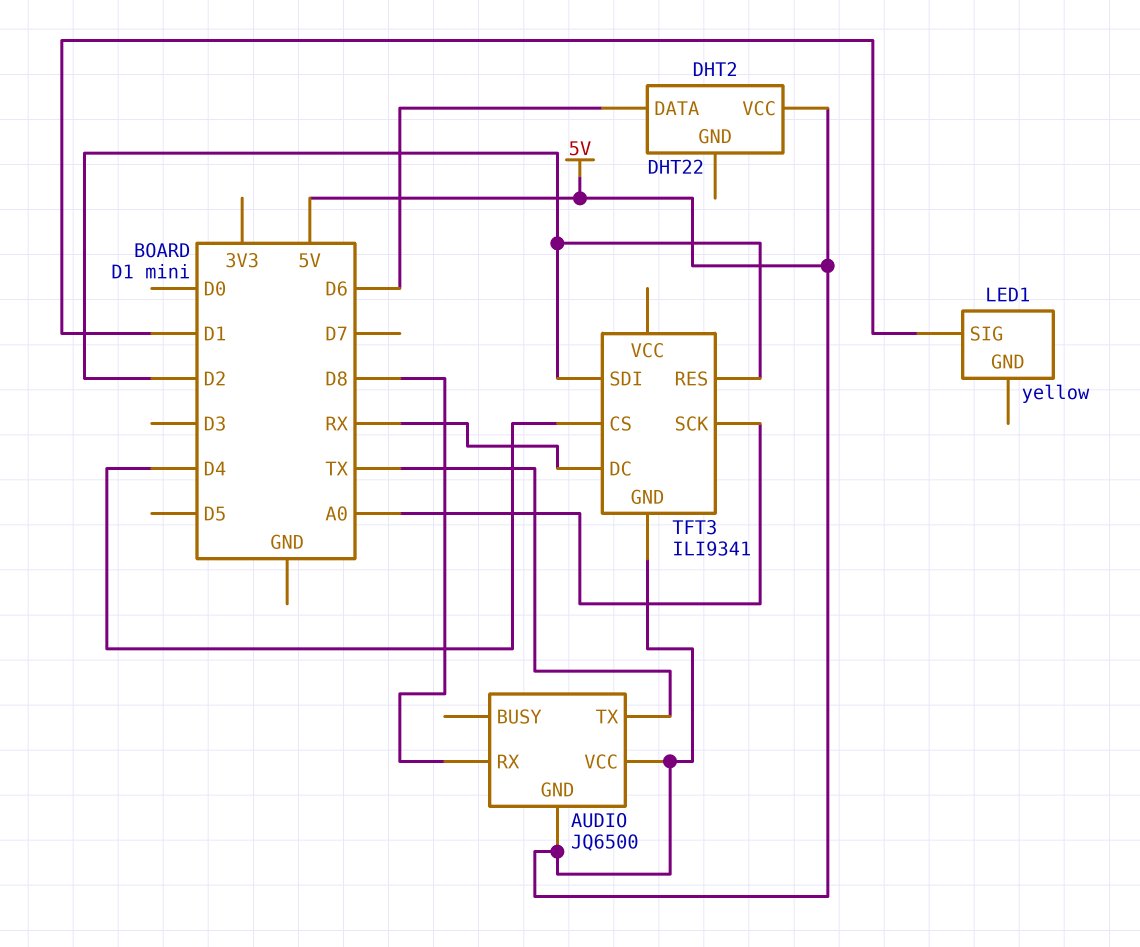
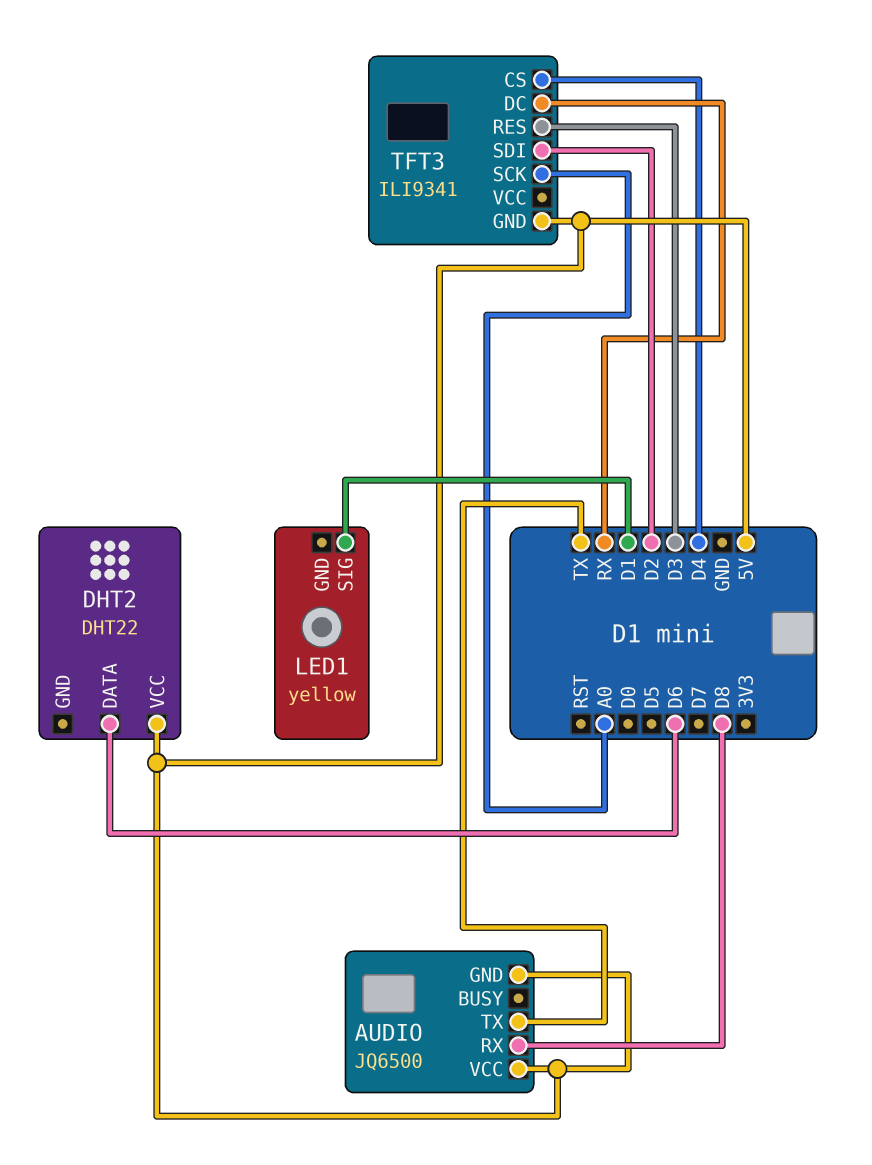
TFT3 pin RES: D2 -> D3

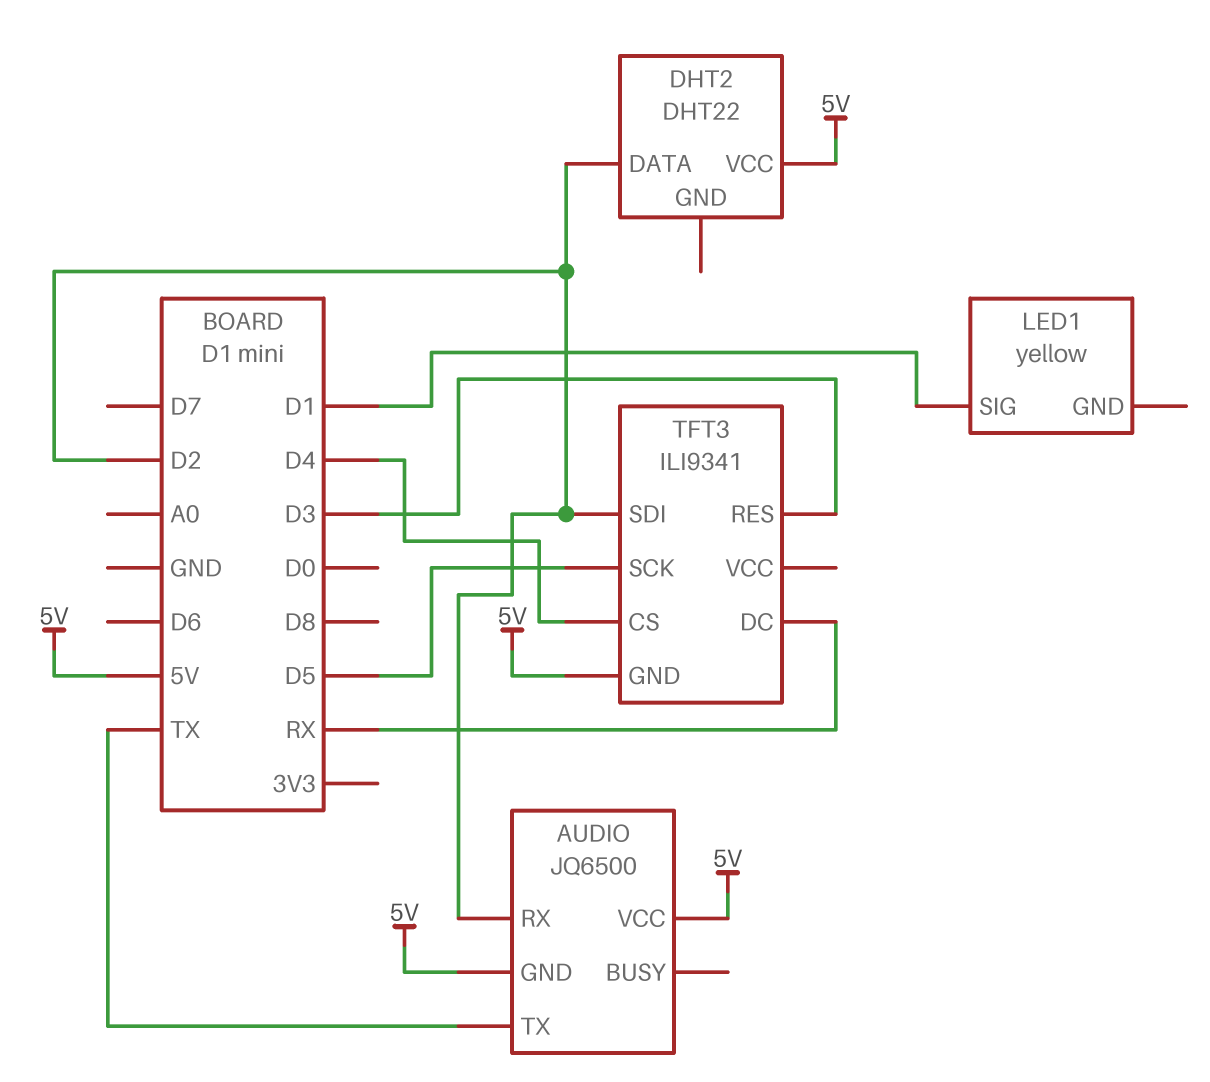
AUDIO pin RX: D8 -> D2
DHT2 pin DATA: D6 -> D2
TFT3 pin SCK: A0 -> D5

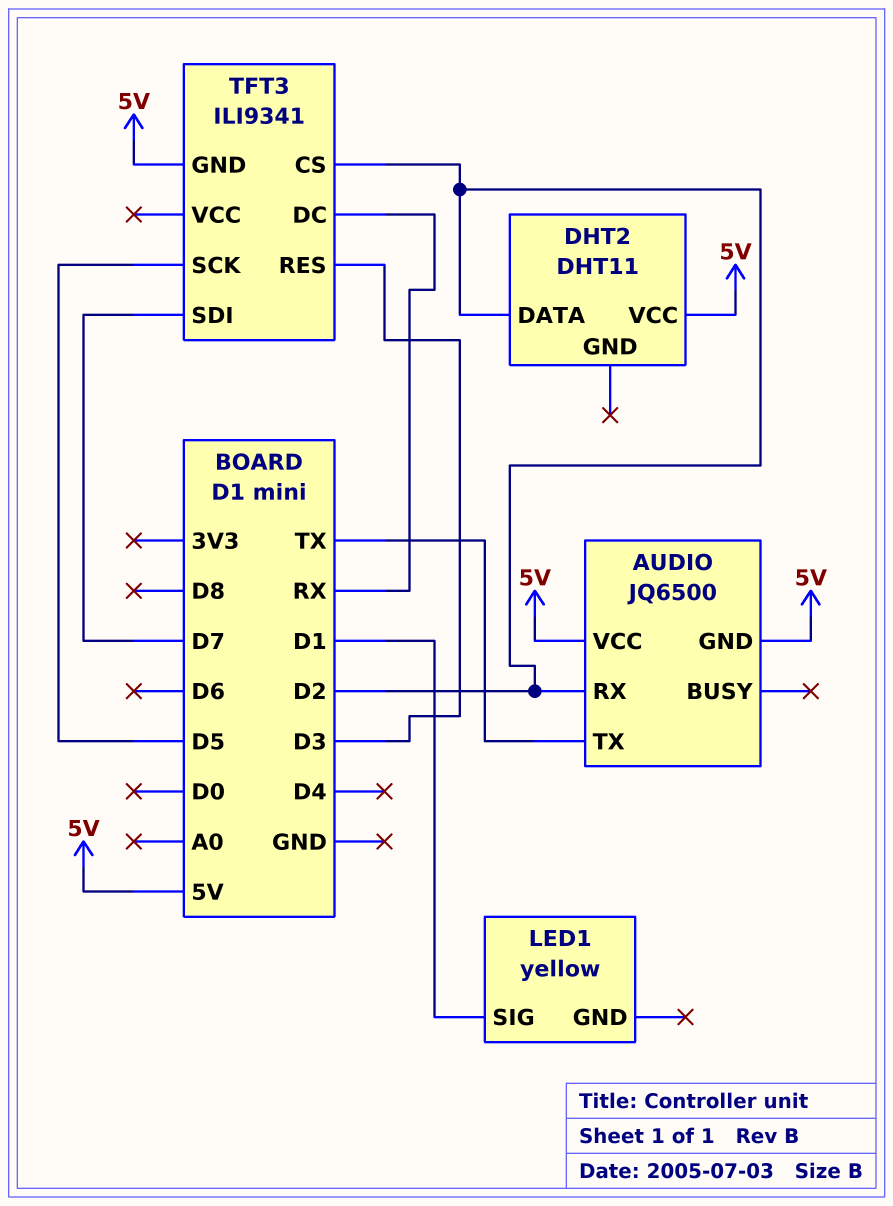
DHT2: DHT22 -> DHT11
TFT3 pin CS: D4 -> D2
TFT3 pin SDI: D2 -> D7

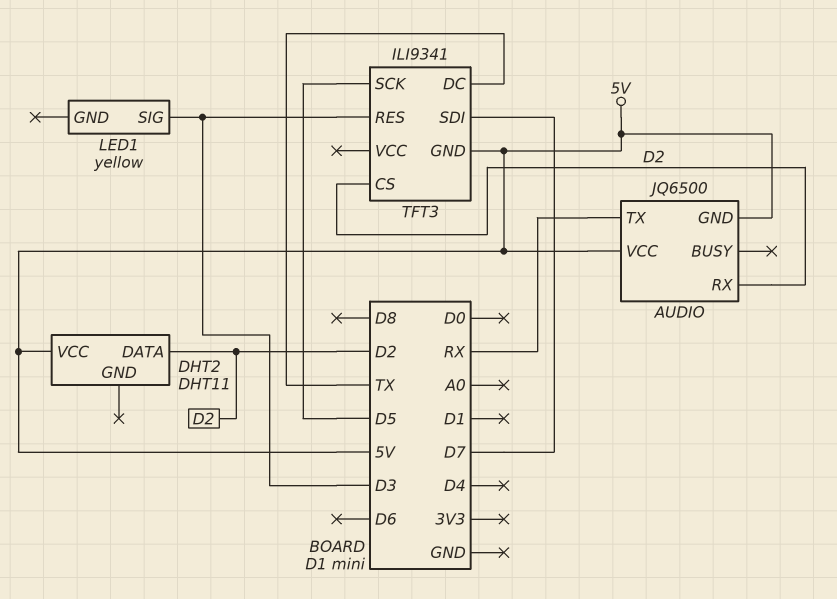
AUDIO pin TX: TX -> RX
LED1 pin SIG: D1 -> D3
TFT3 pin DC: RX -> TX

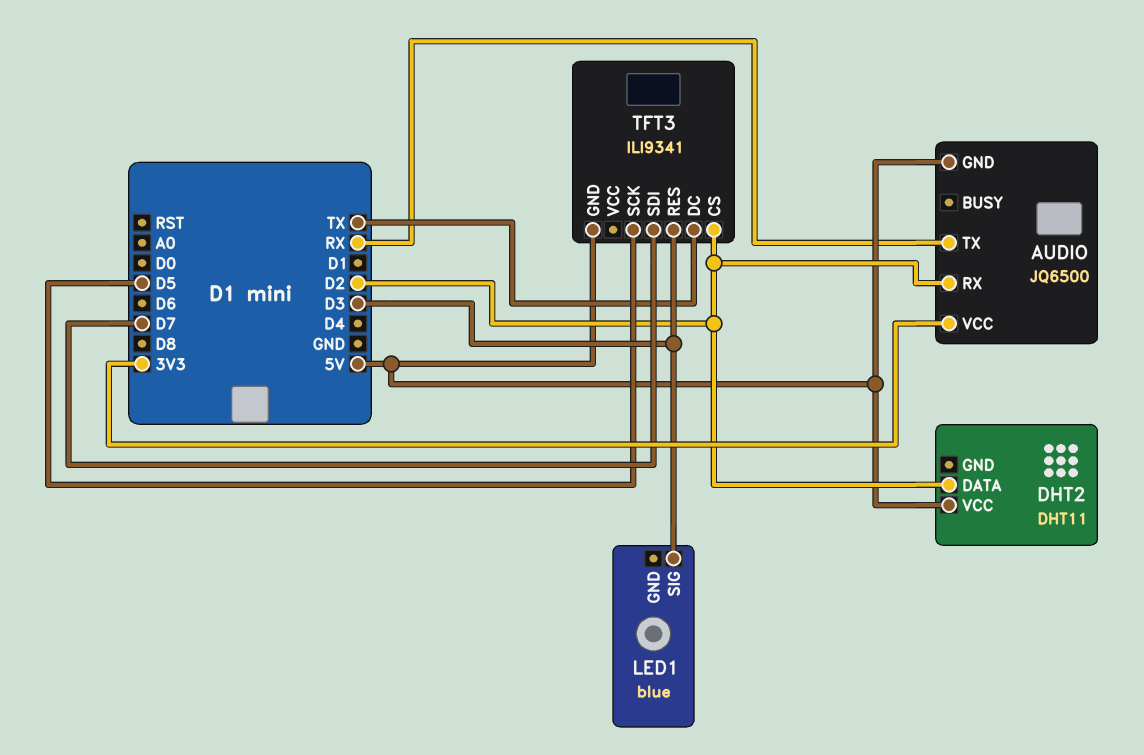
AUDIO pin VCC: 5V -> 3V3
LED1: yellow -> blue

